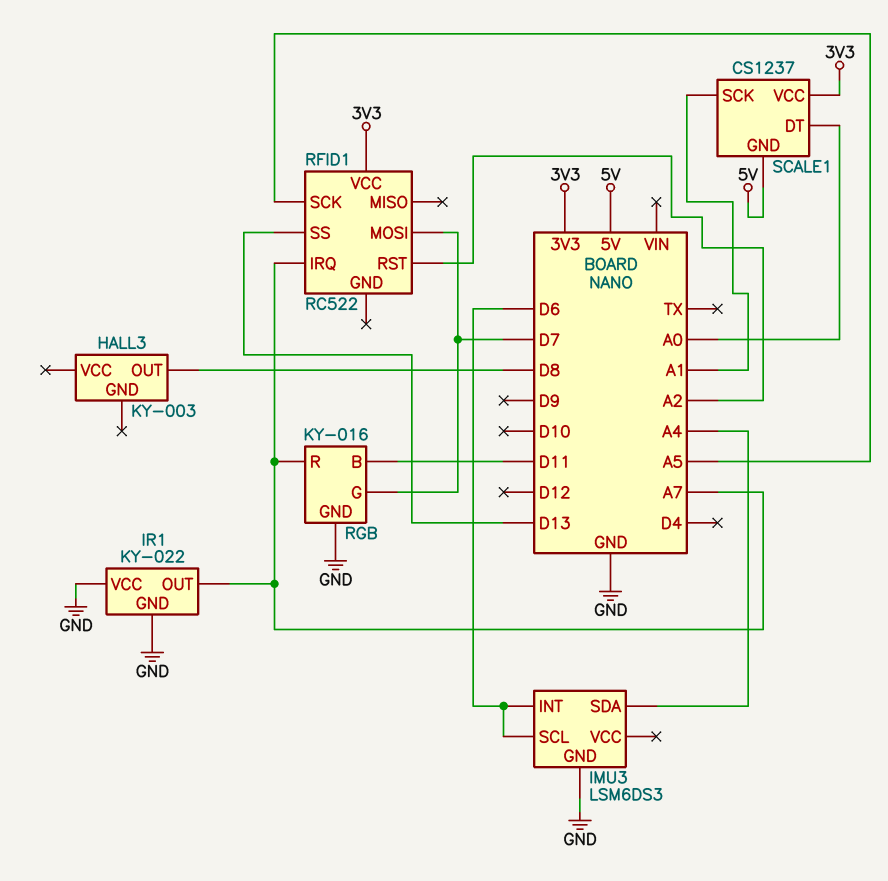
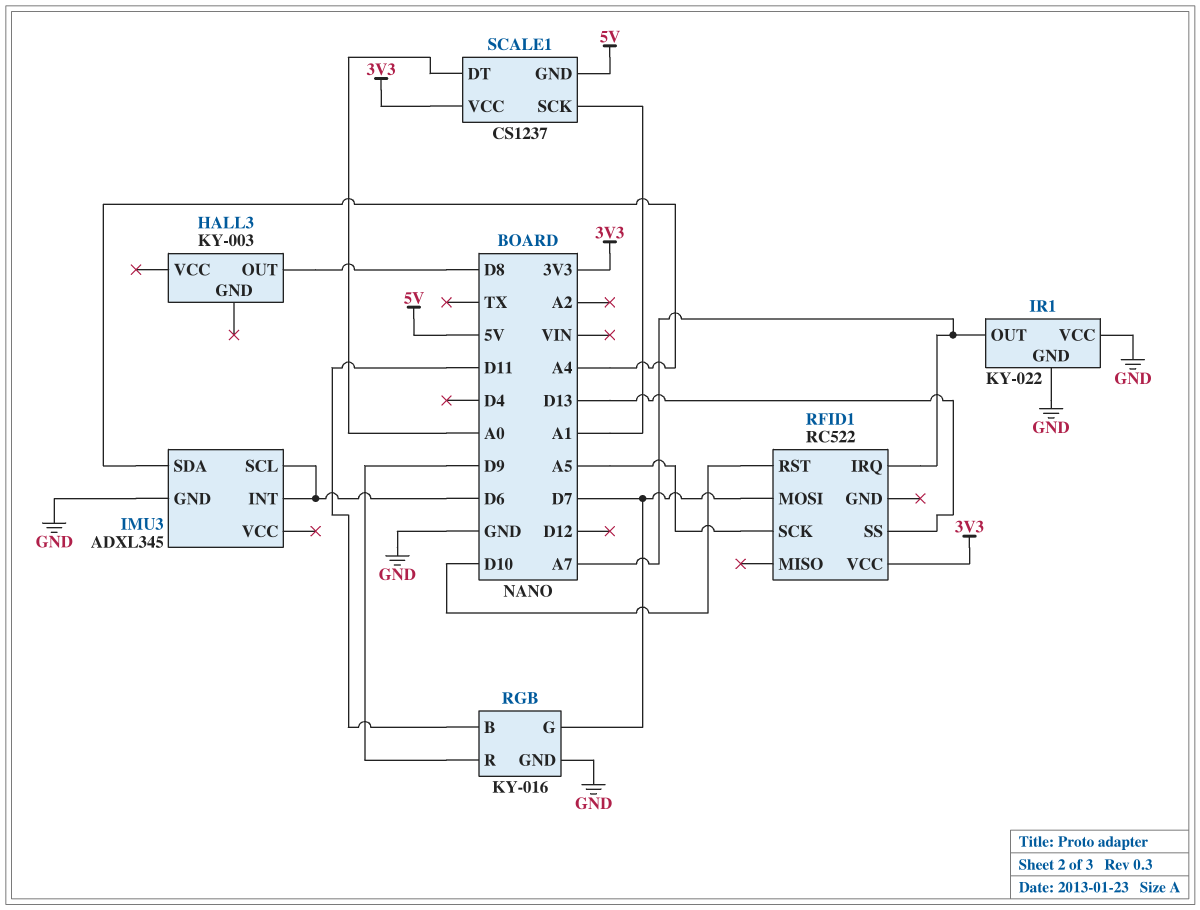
IMU3: LSM6DS3 -> ADXL345
RFID1 pin RST: A2 -> D10
RGB pin R: A7 -> D9

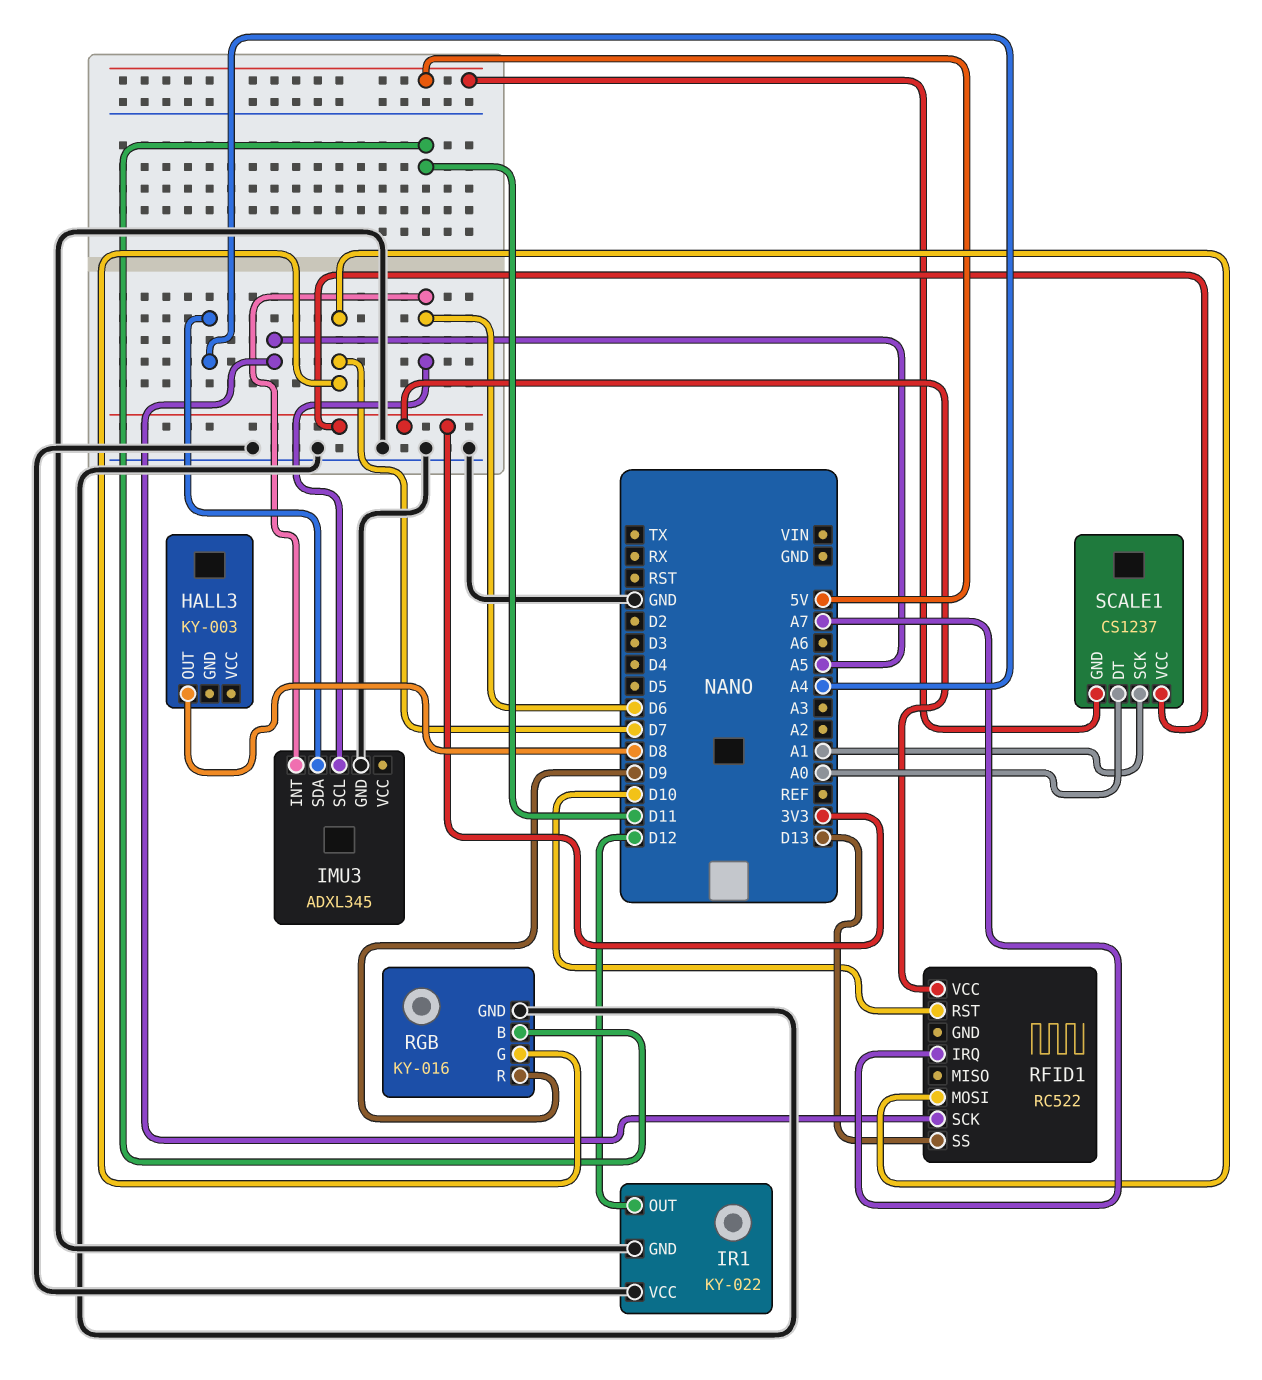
IR1 pin OUT: A7 -> D12

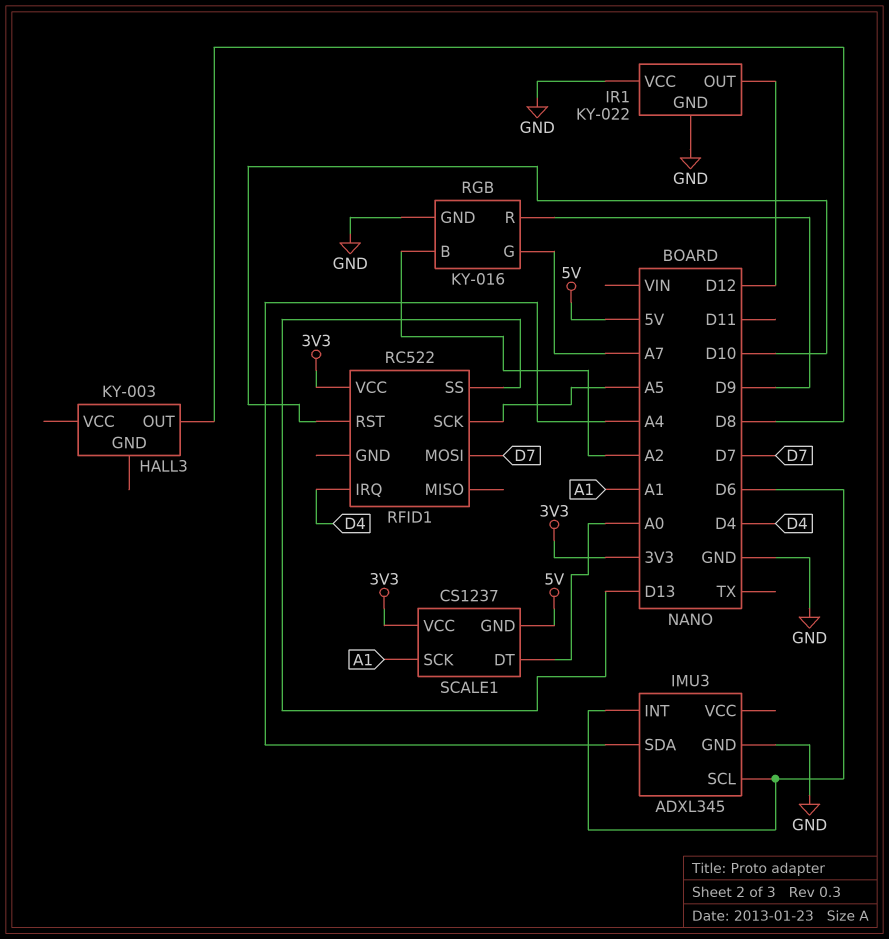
RFID1 pin IRQ: A7 -> D4
RGB pin B: D11 -> A2
RGB pin G: D7 -> A7

